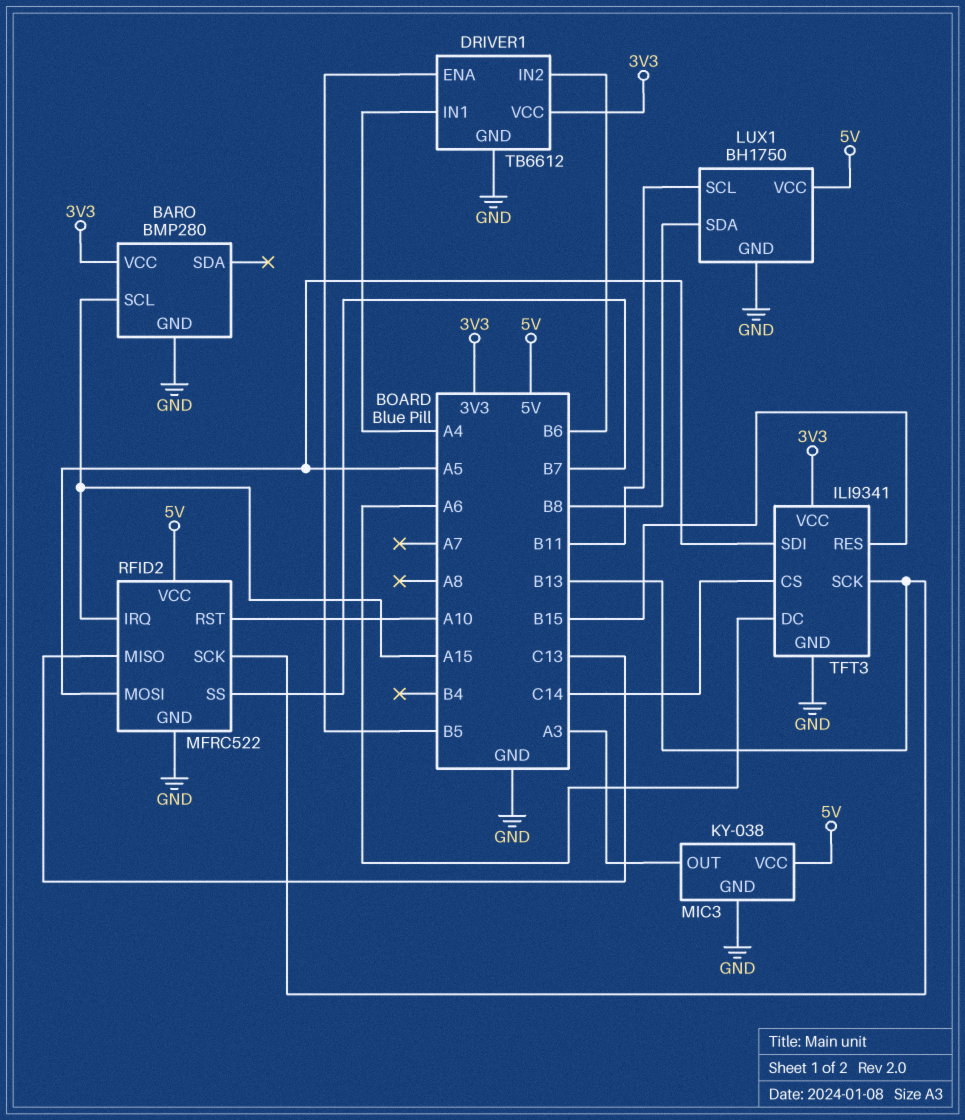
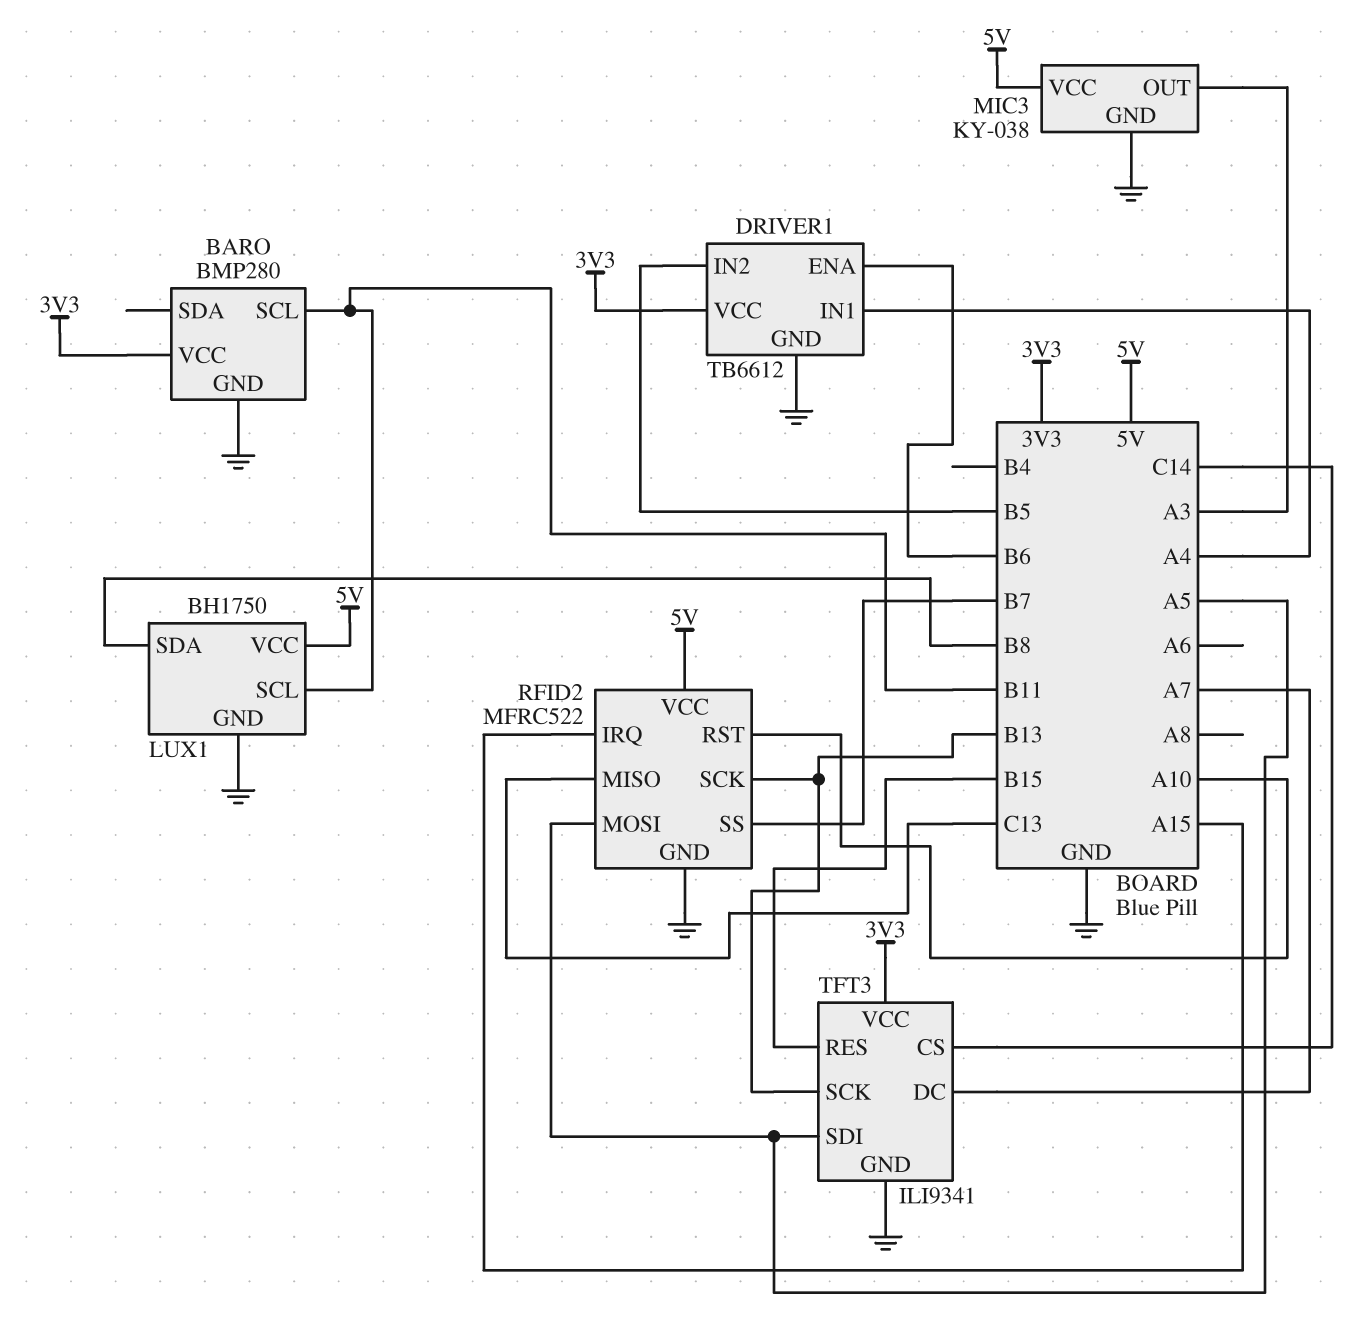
BARO pin SCL: A15 -> B11
DRIVER1 pin ENA: B5 -> B6
DRIVER1 pin IN2: B6 -> B5
TFT3 pin DC: A6 -> A7

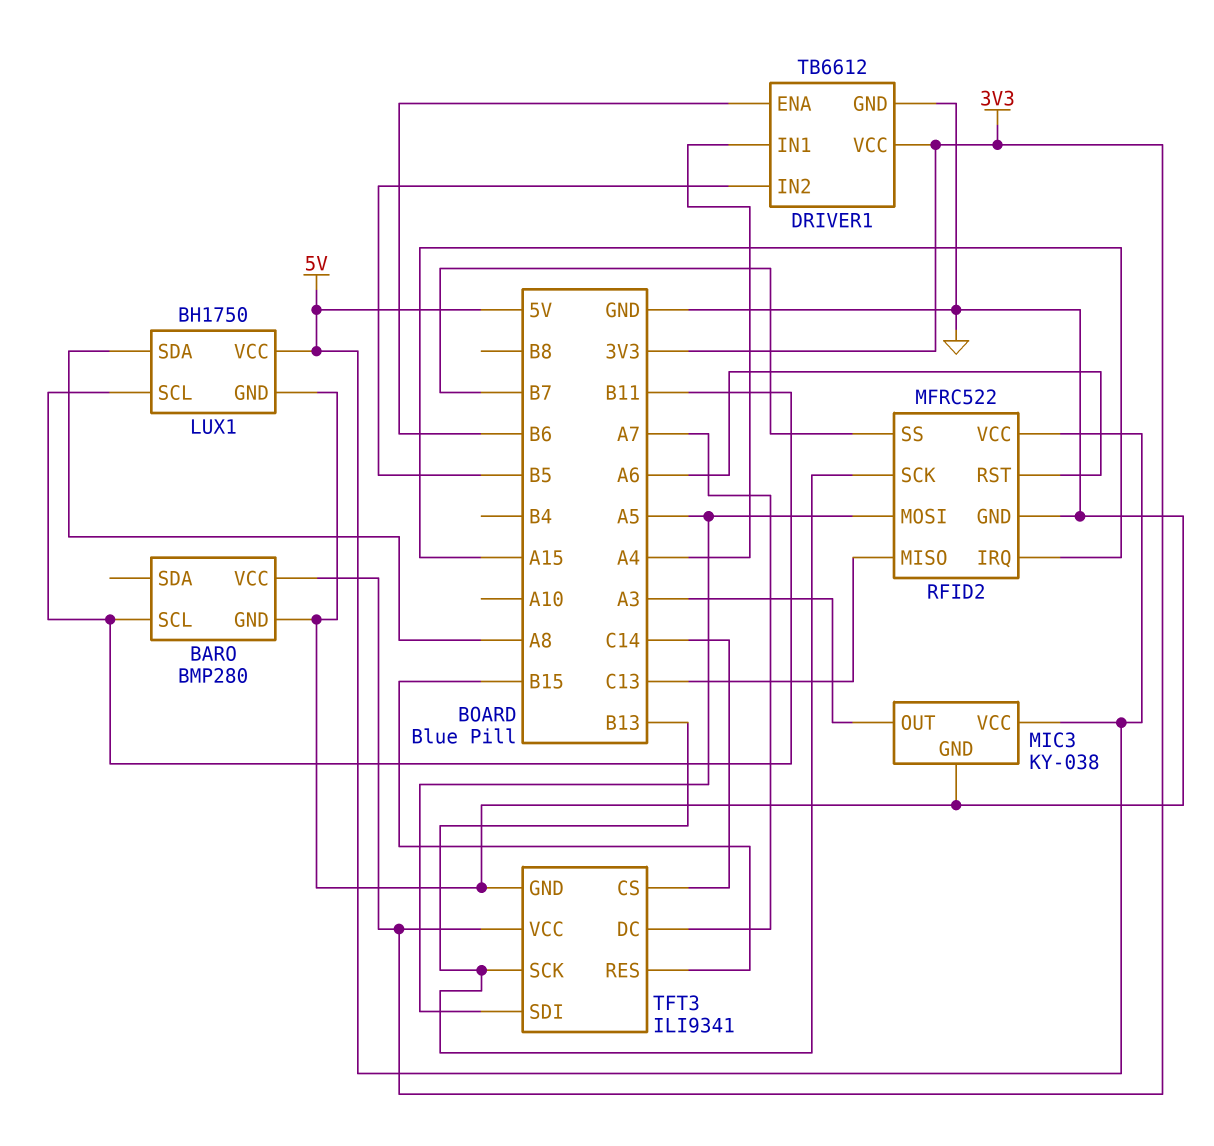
LUX1 pin SDA: B8 -> A8
RFID2 pin RST: A10 -> A6

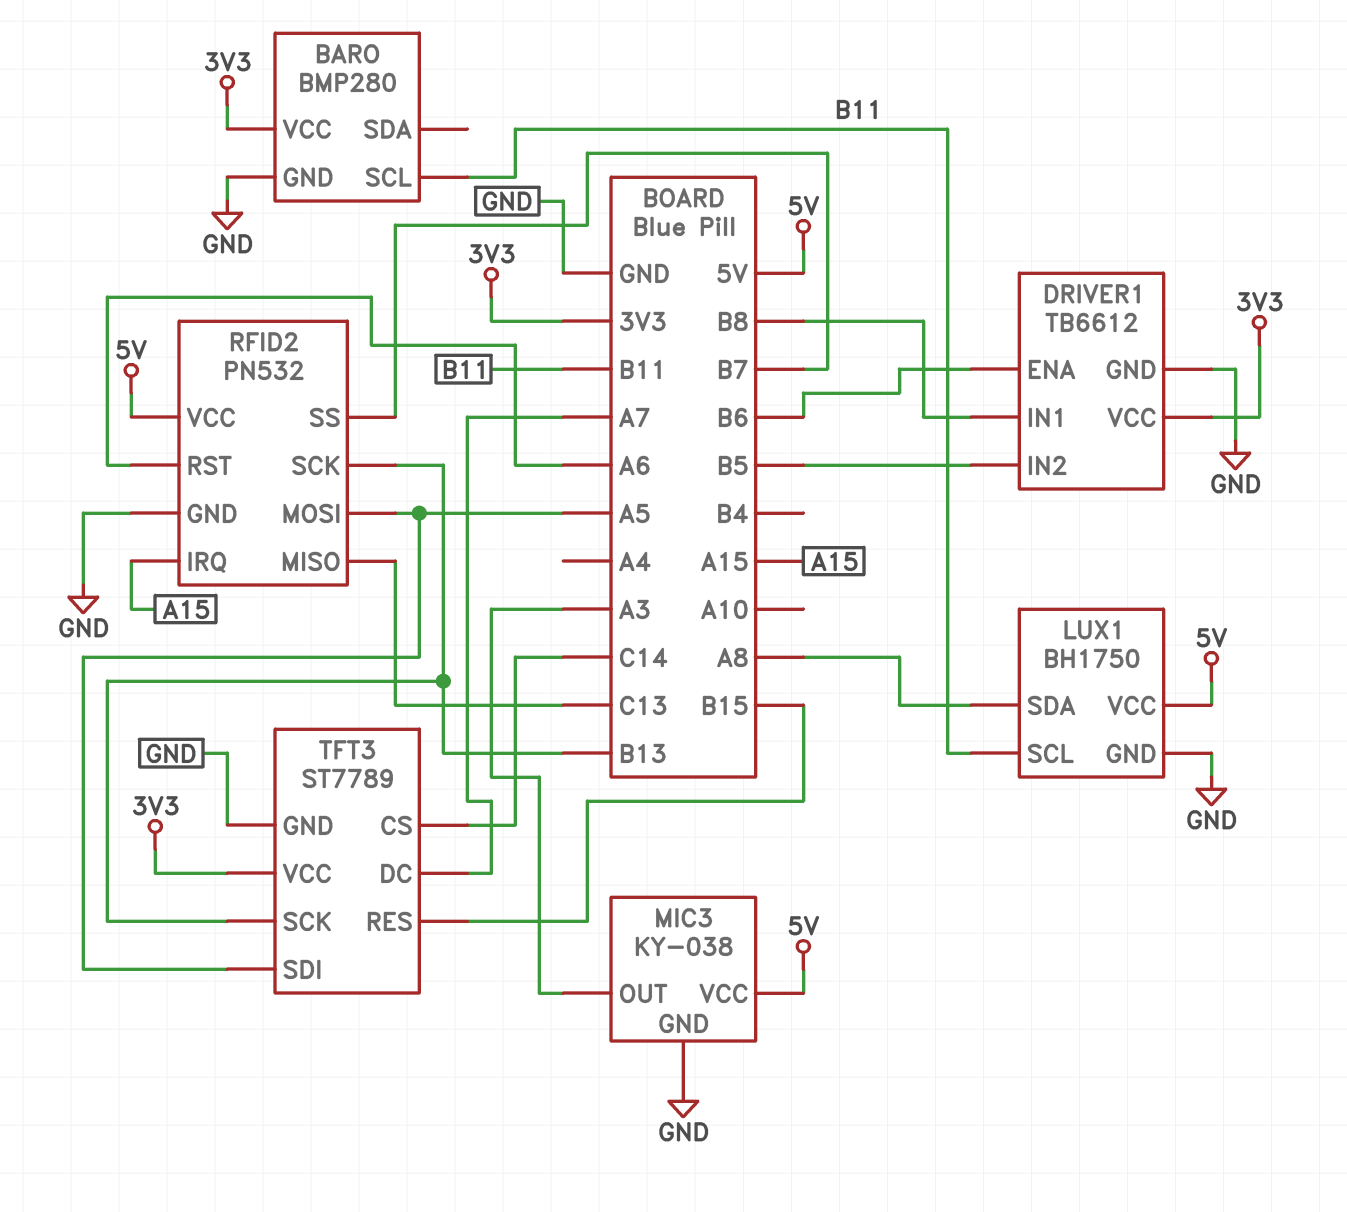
DRIVER1 pin IN1: A4 -> B8
RFID2: MFRC522 -> PN532
TFT3: ILI9341 -> ST7789

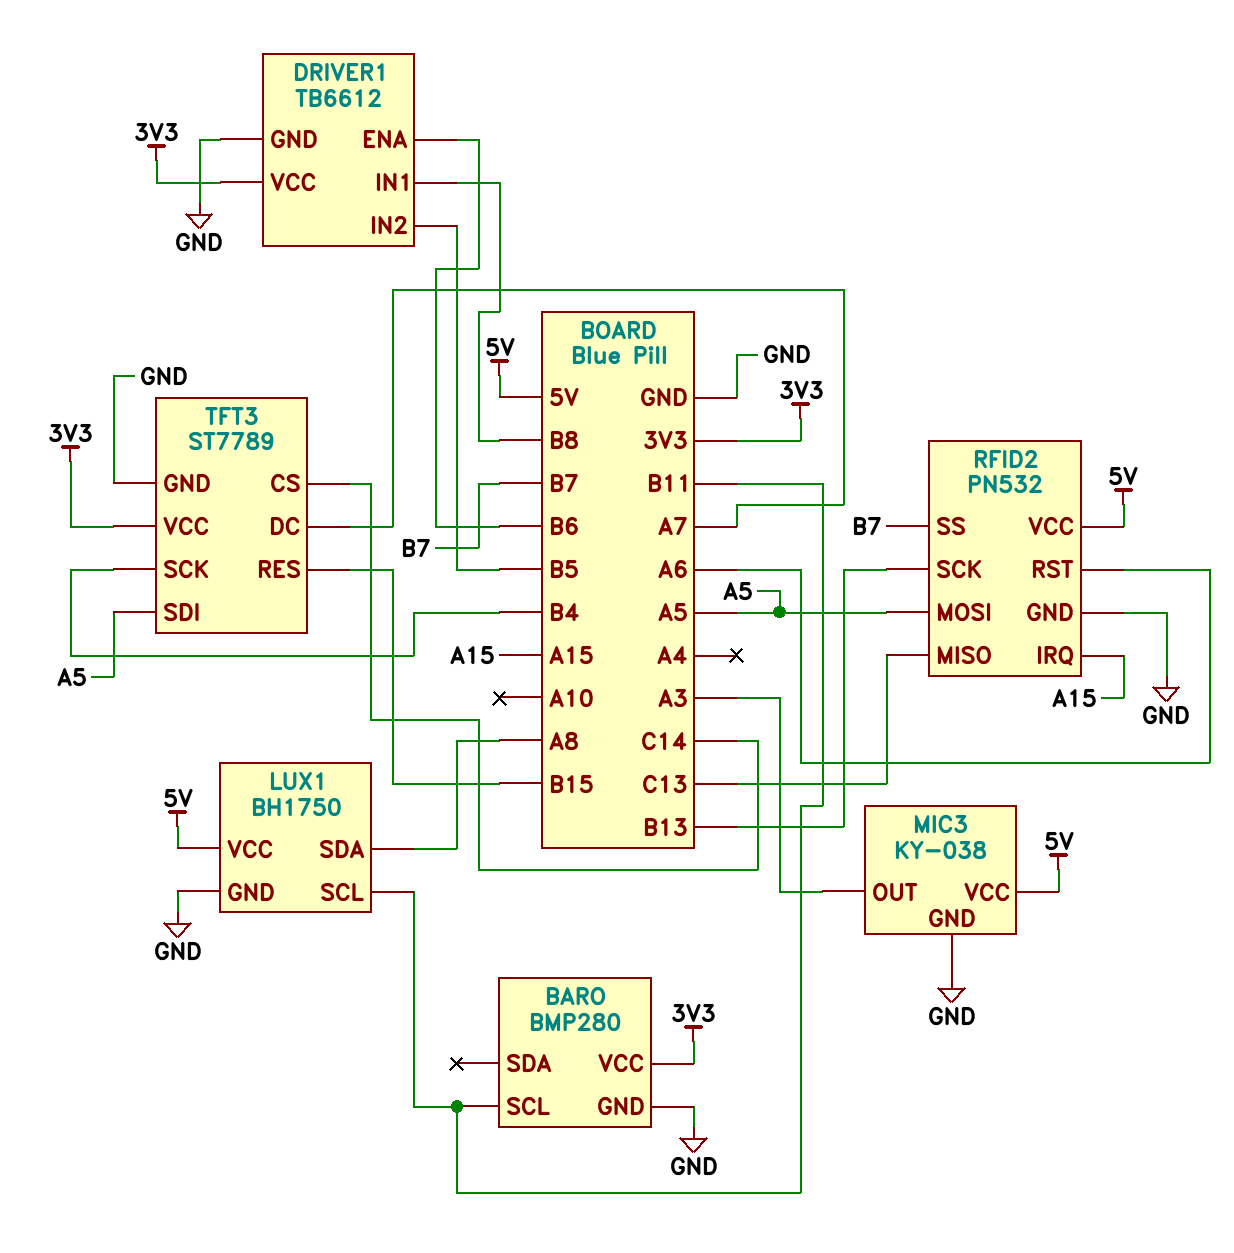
TFT3 pin SCK: B13 -> B4

